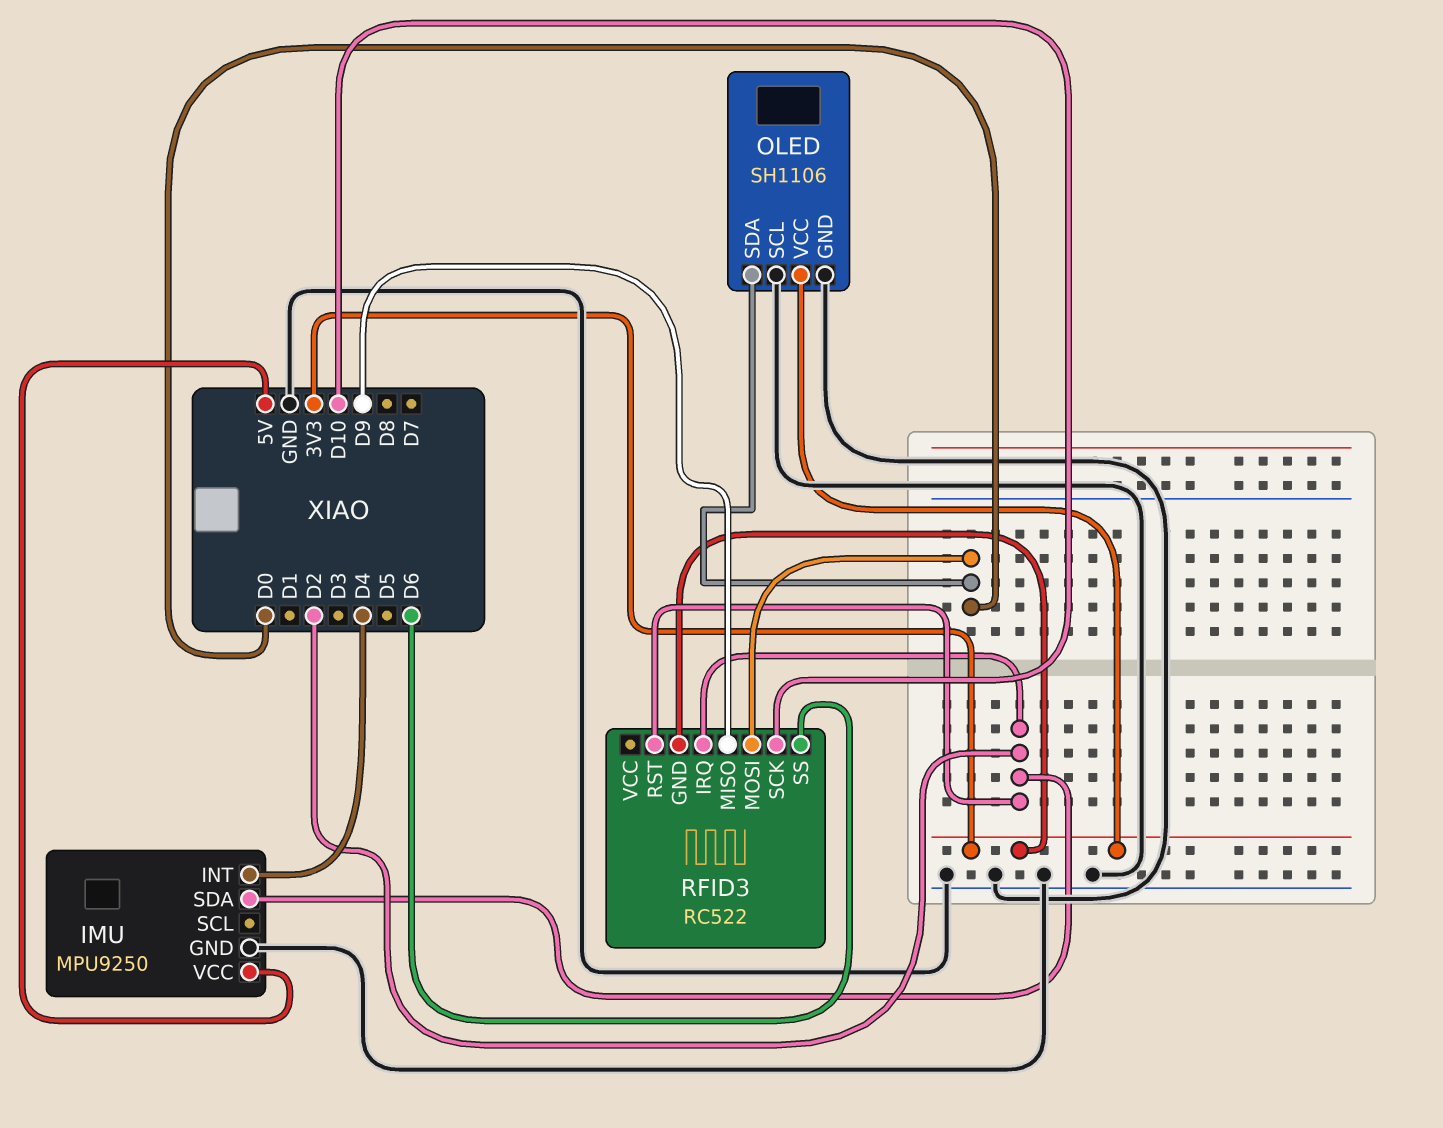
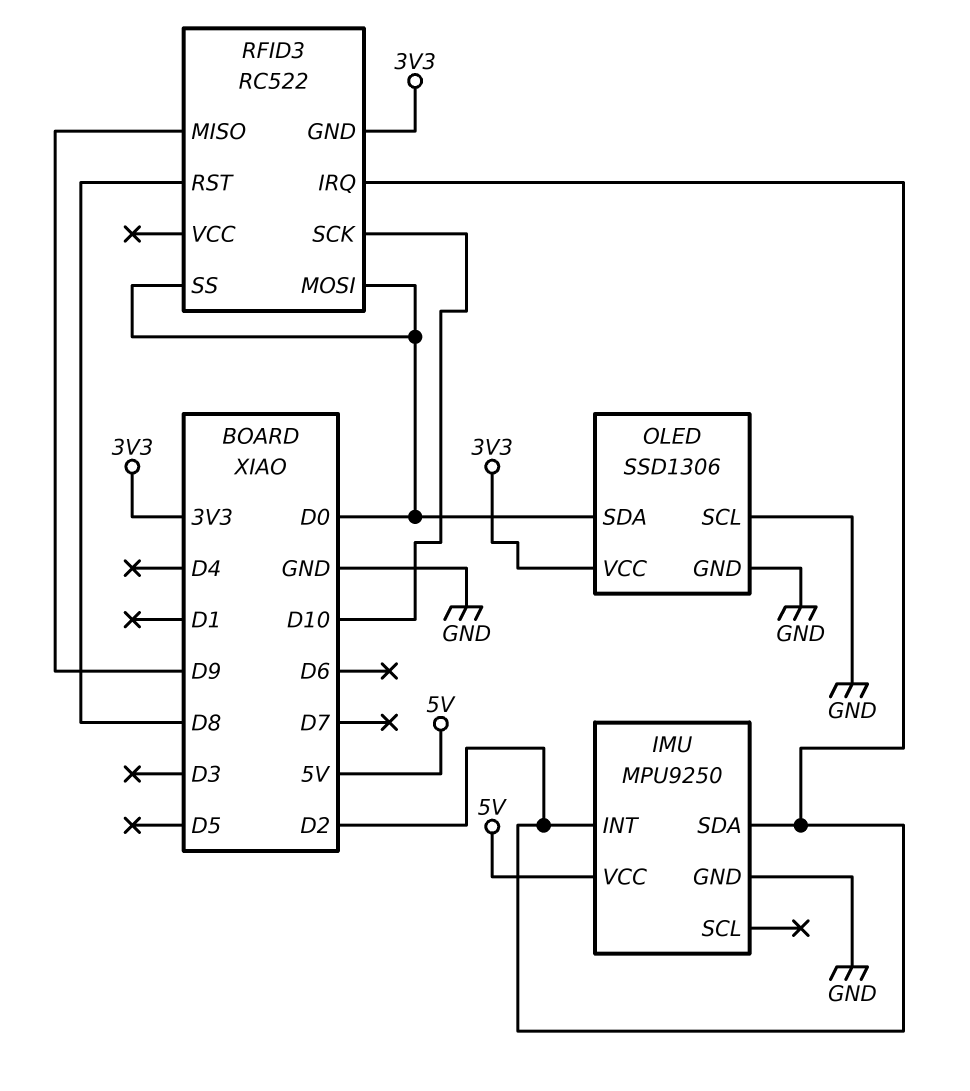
IMU pin INT: D4 -> D2
OLED: SH1106 -> SSD1306
RFID3 pin RST: D2 -> D8
RFID3 pin SS: D6 -> D0

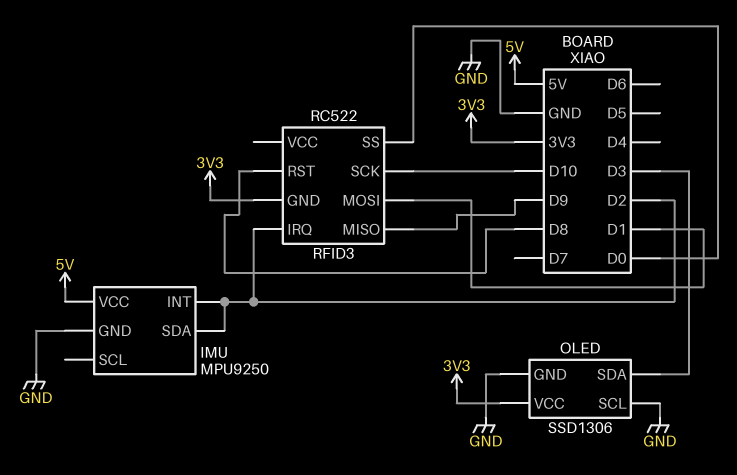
OLED pin SDA: D0 -> D3
RFID3 pin MOSI: D0 -> D1

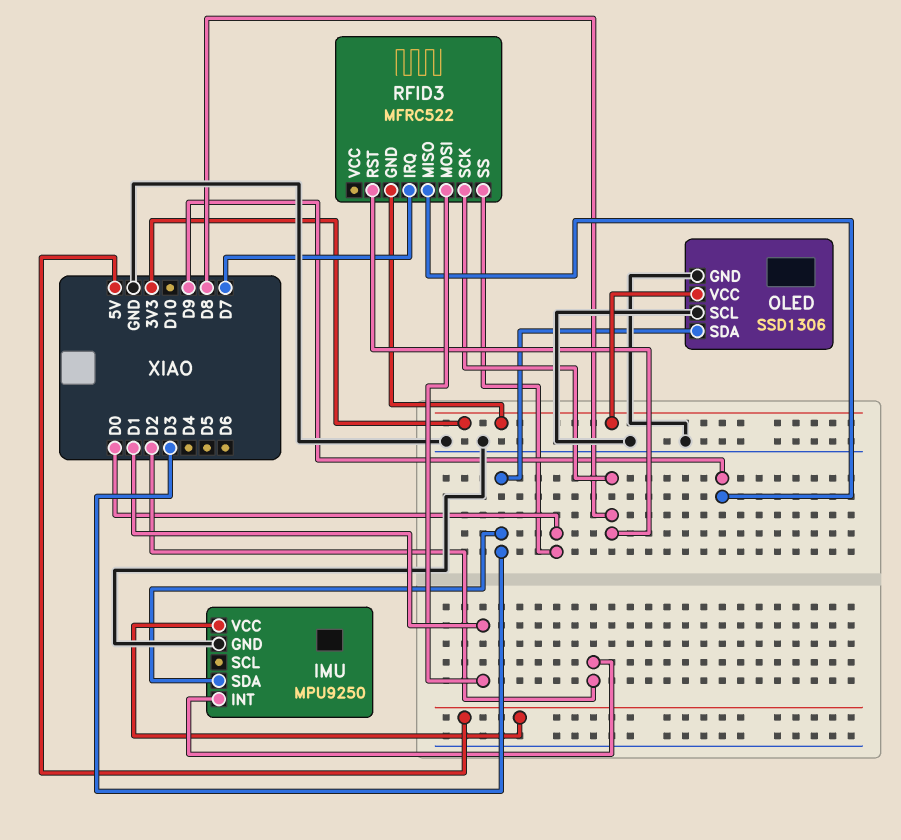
IMU pin SDA: D2 -> D3
RFID3: RC522 -> MFRC522
RFID3 pin IRQ: D2 -> D7
RFID3 pin SCK: D10 -> D8

